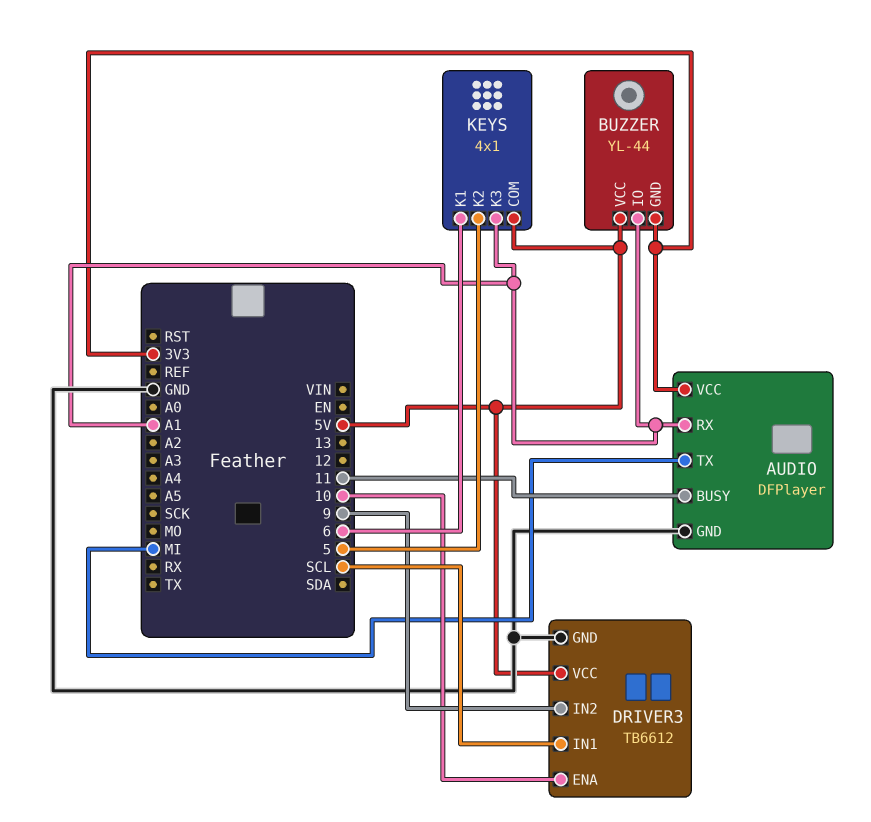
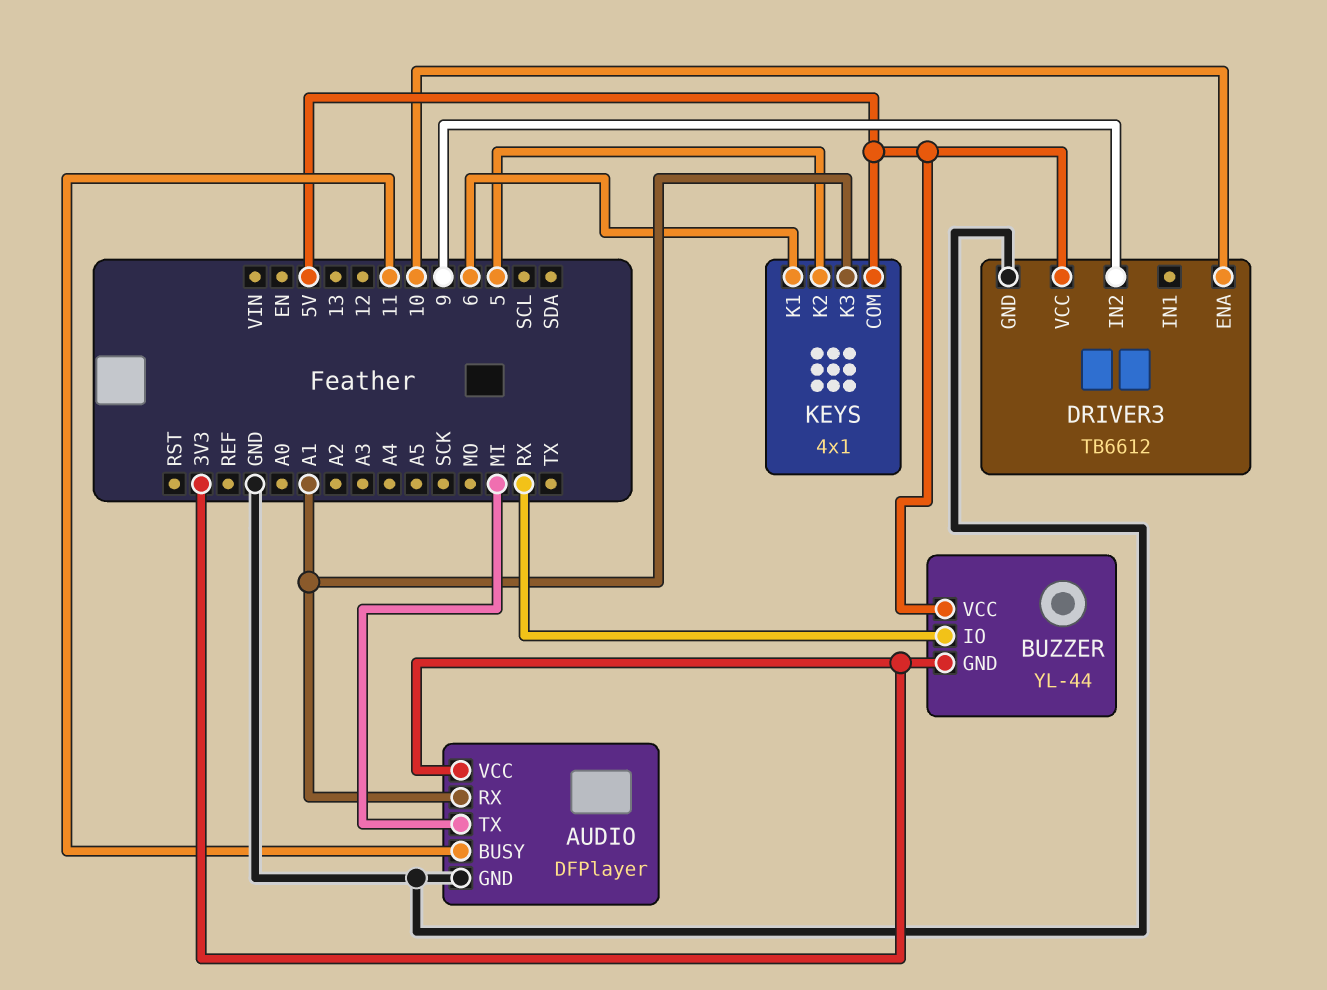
BUZZER pin IO: A1 -> RX
DRIVER3 pin IN1: SCL -> none

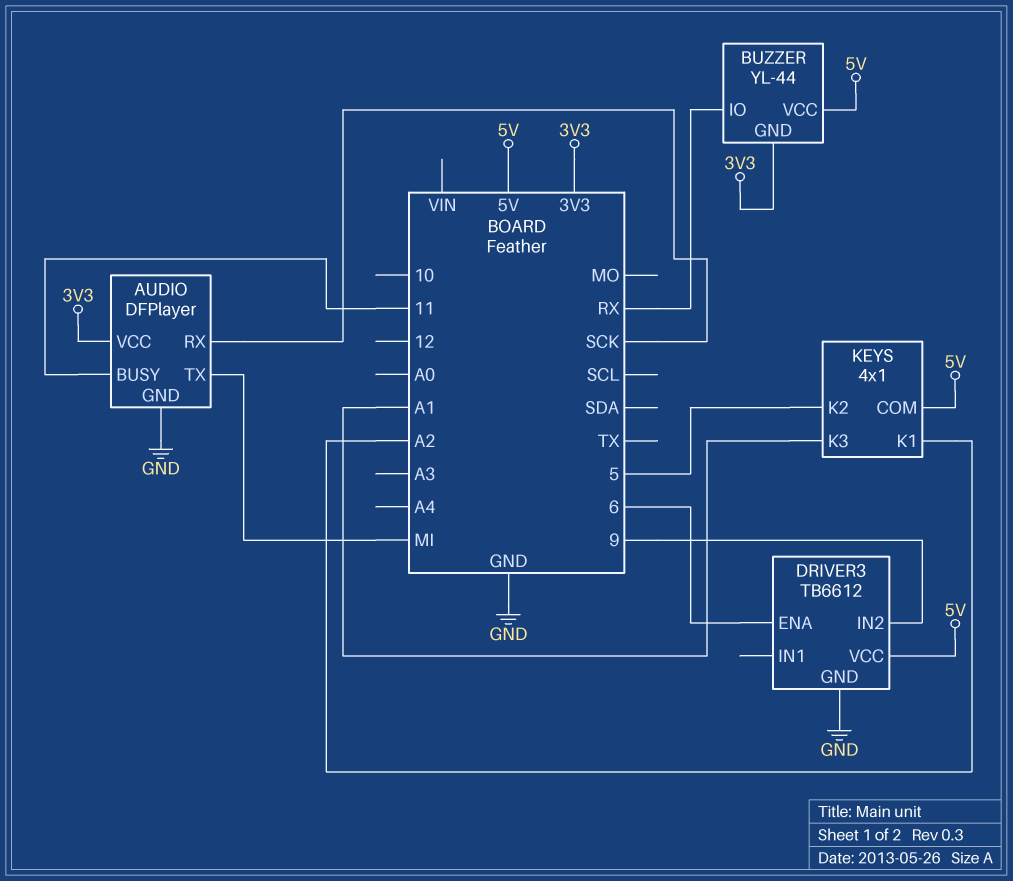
AUDIO pin RX: A1 -> SCK
DRIVER3 pin ENA: 10 -> 6
KEYS pin K1: 6 -> A2

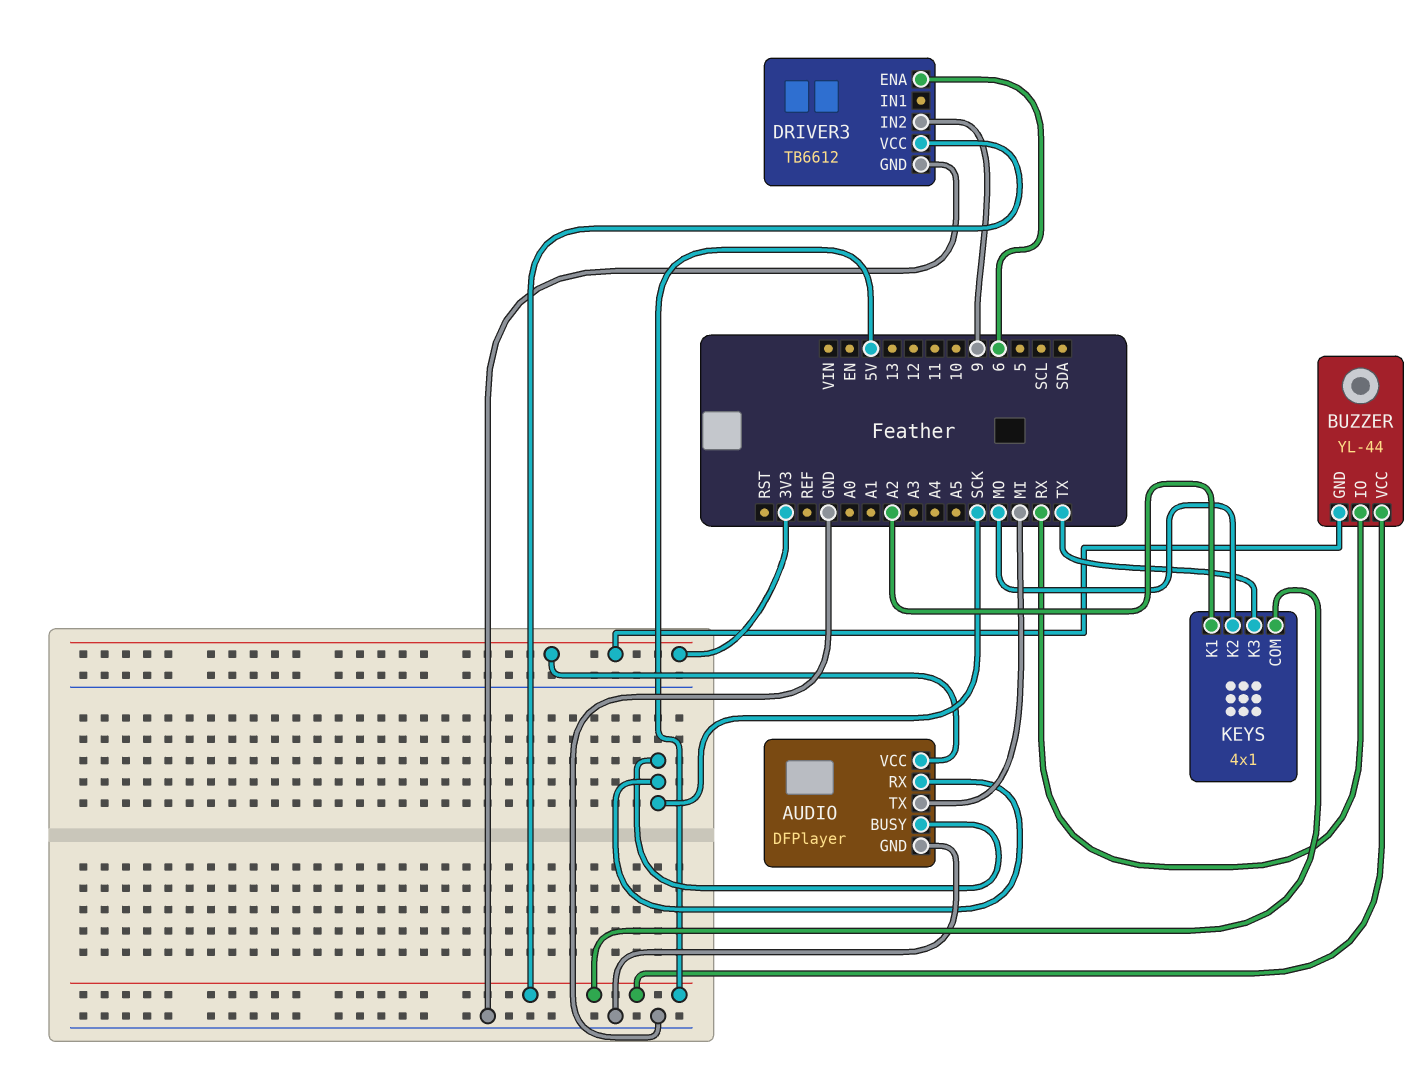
AUDIO pin BUSY: 11 -> SCK
KEYS pin K2: 5 -> MO
KEYS pin K3: A1 -> TX

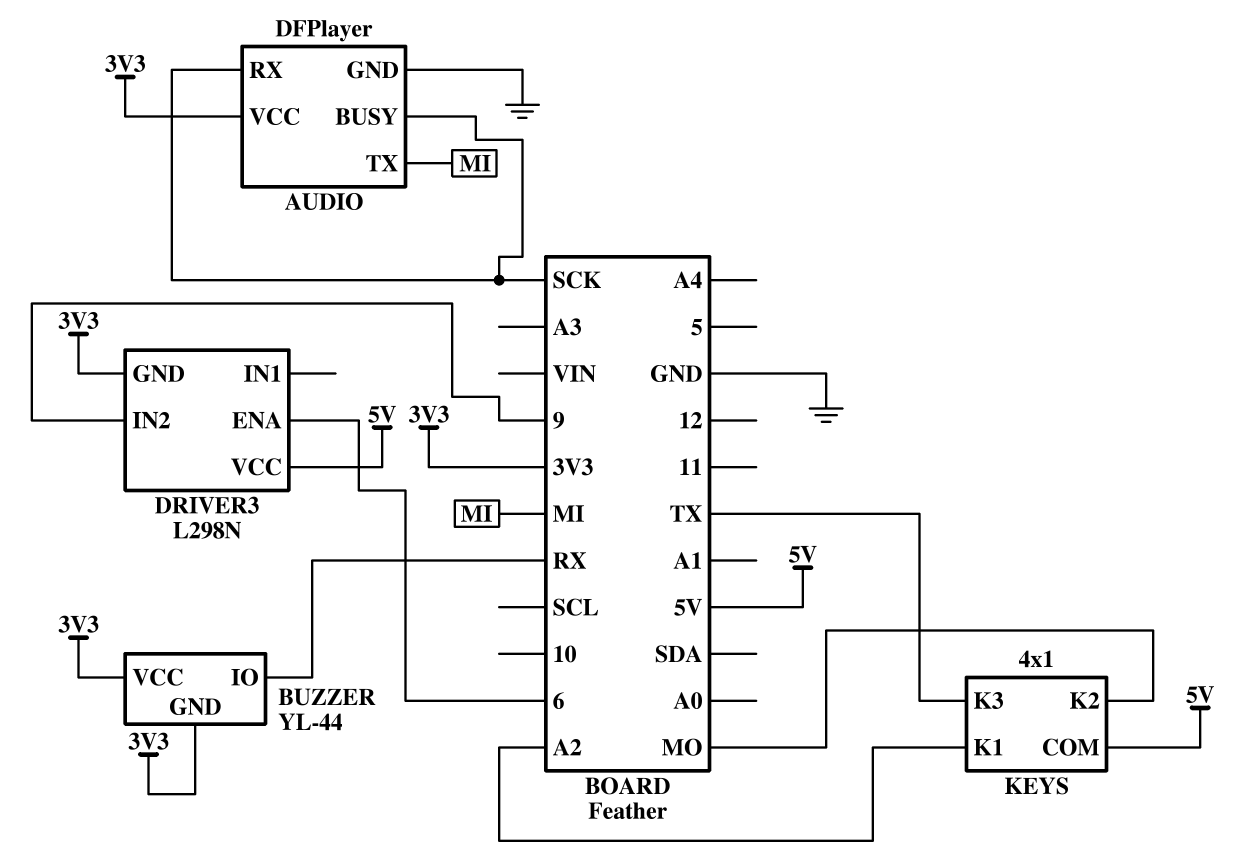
BUZZER pin VCC: 5V -> 3V3
DRIVER3: TB6612 -> L298N
DRIVER3 pin GND: GND -> 3V3

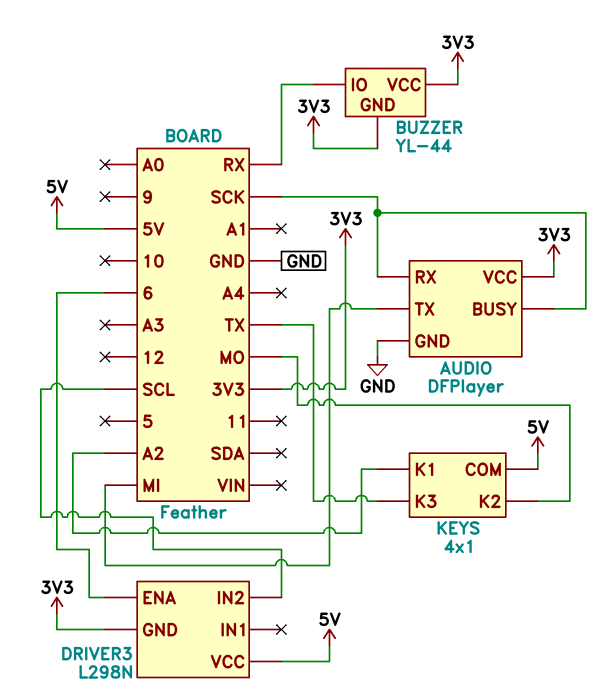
DRIVER3 pin IN2: 9 -> SCL

